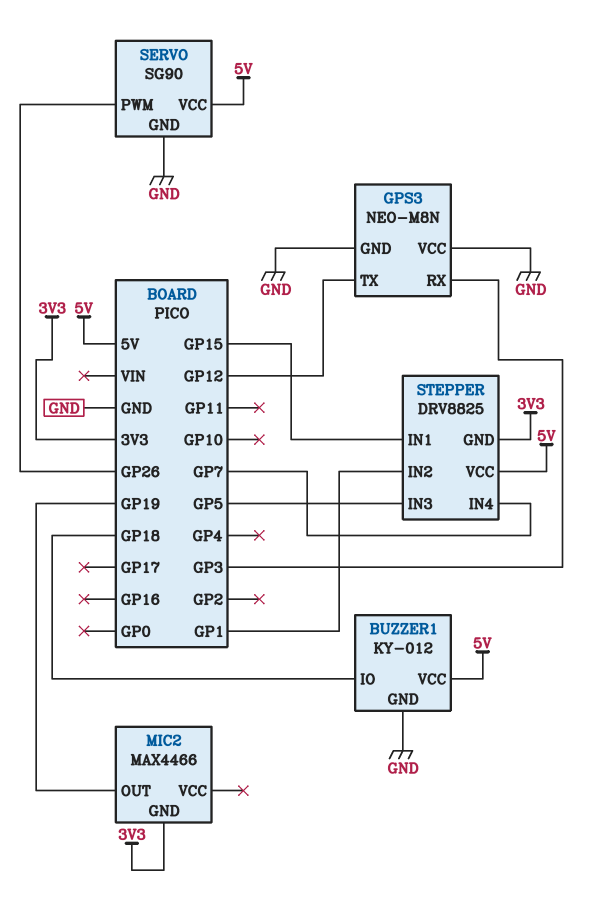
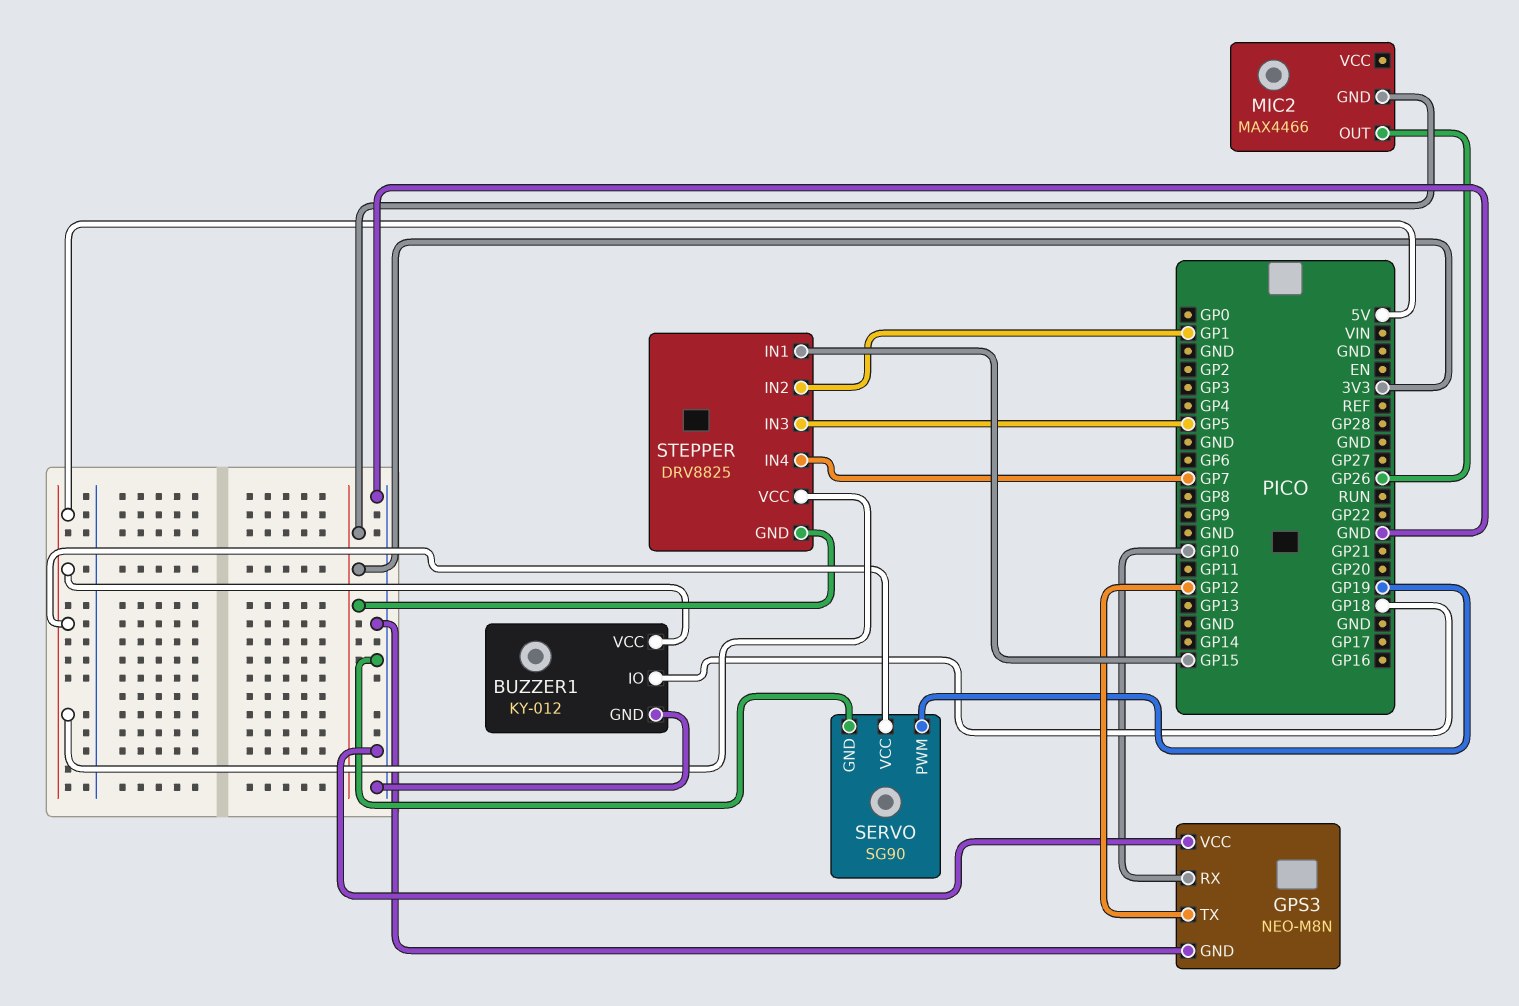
GPS3 pin RX: GP3 -> GP10
MIC2 pin OUT: GP19 -> GP26
SERVO pin PWM: GP26 -> GP19

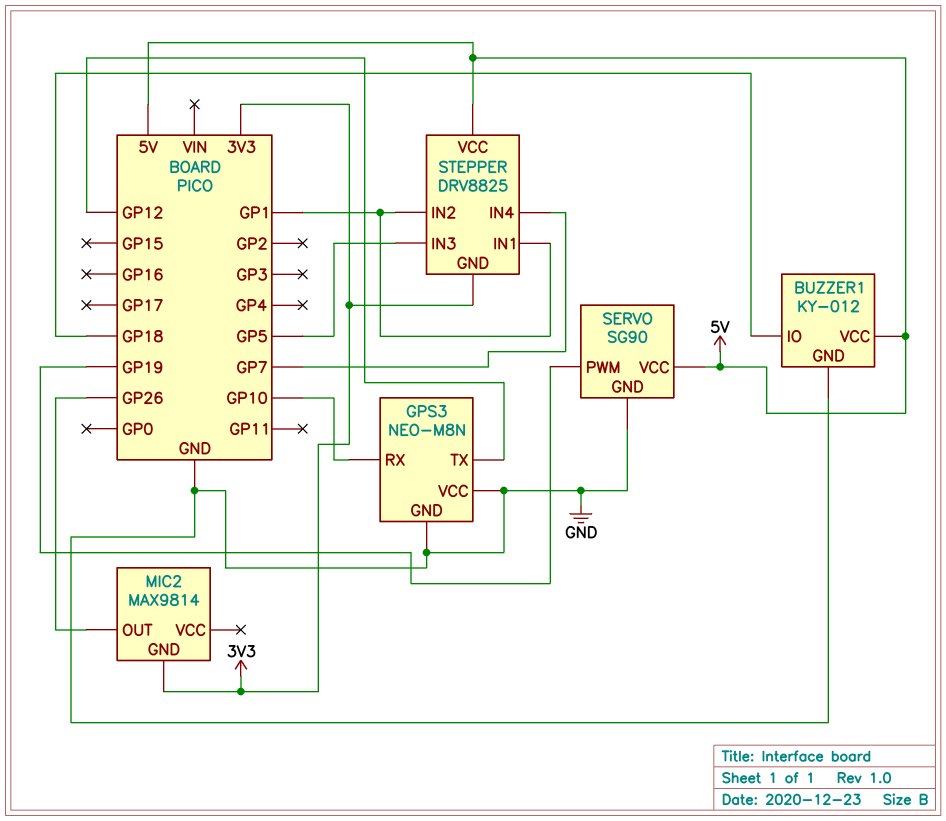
MIC2: MAX4466 -> MAX9814
STEPPER pin IN1: GP15 -> GP1

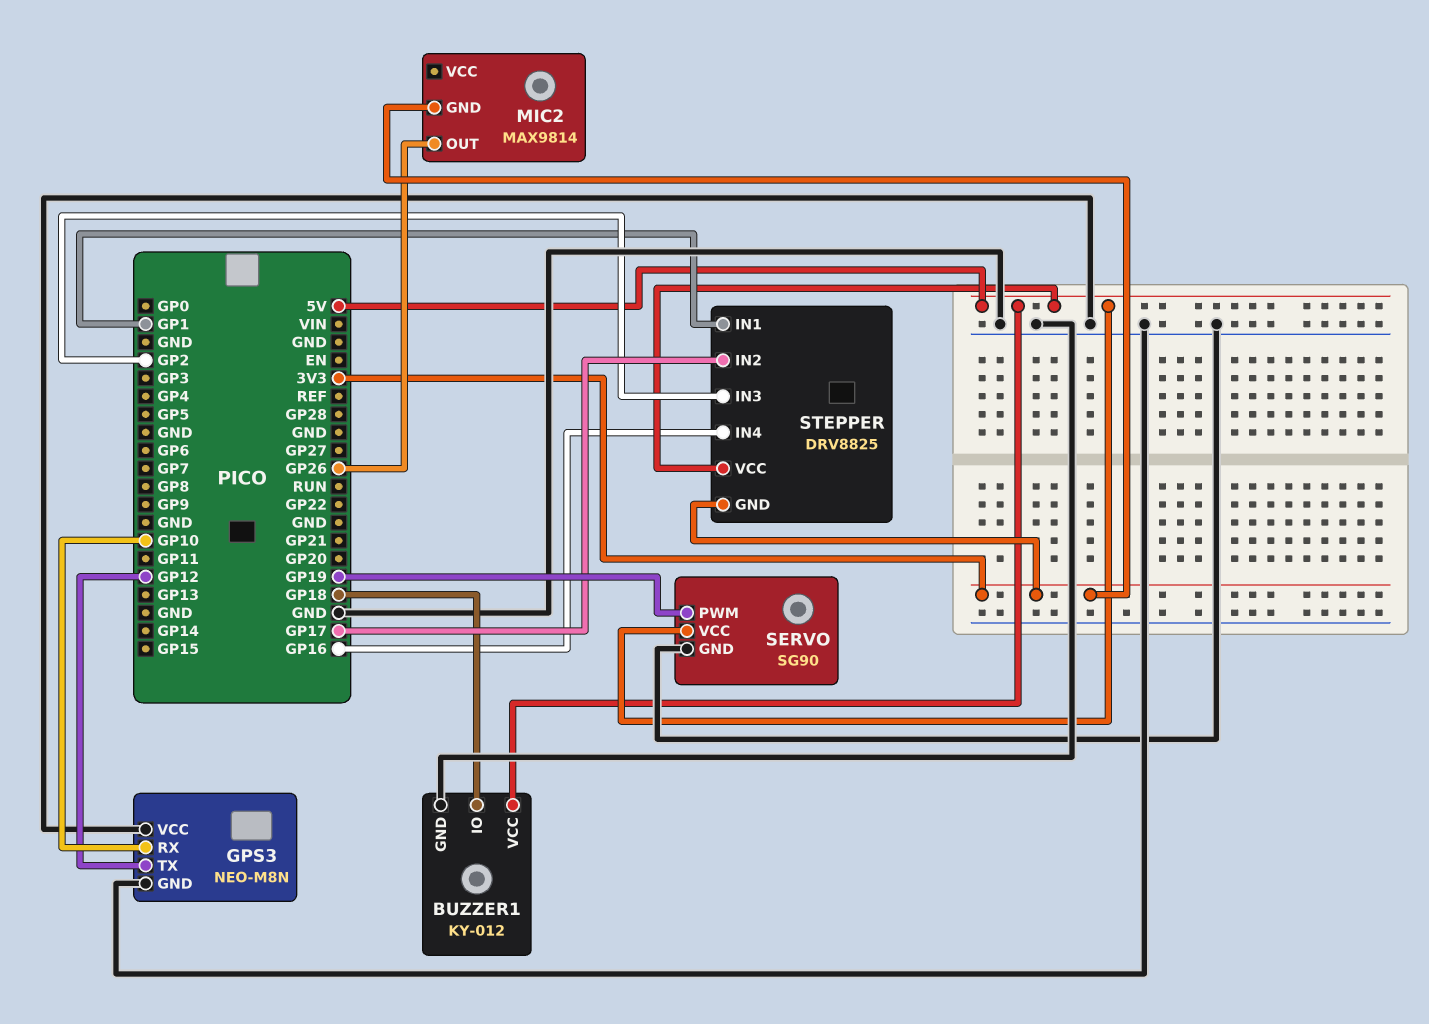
STEPPER pin IN2: GP1 -> GP17
STEPPER pin IN3: GP5 -> GP2
STEPPER pin IN4: GP7 -> GP16

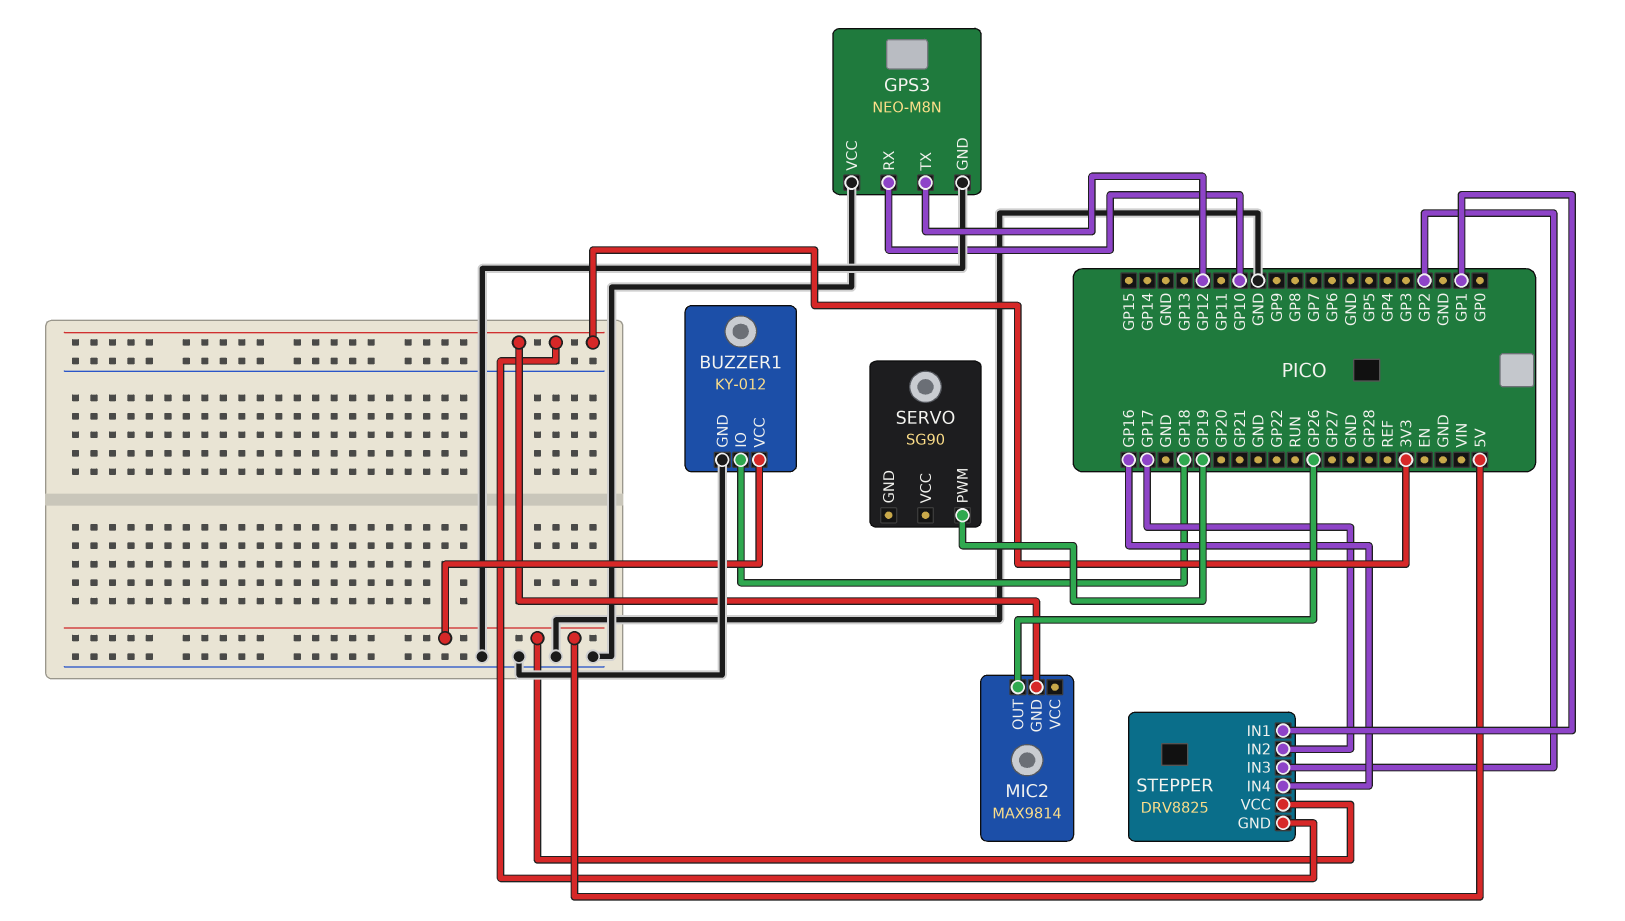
SERVO pin GND: GND -> none
SERVO pin VCC: 5V -> none

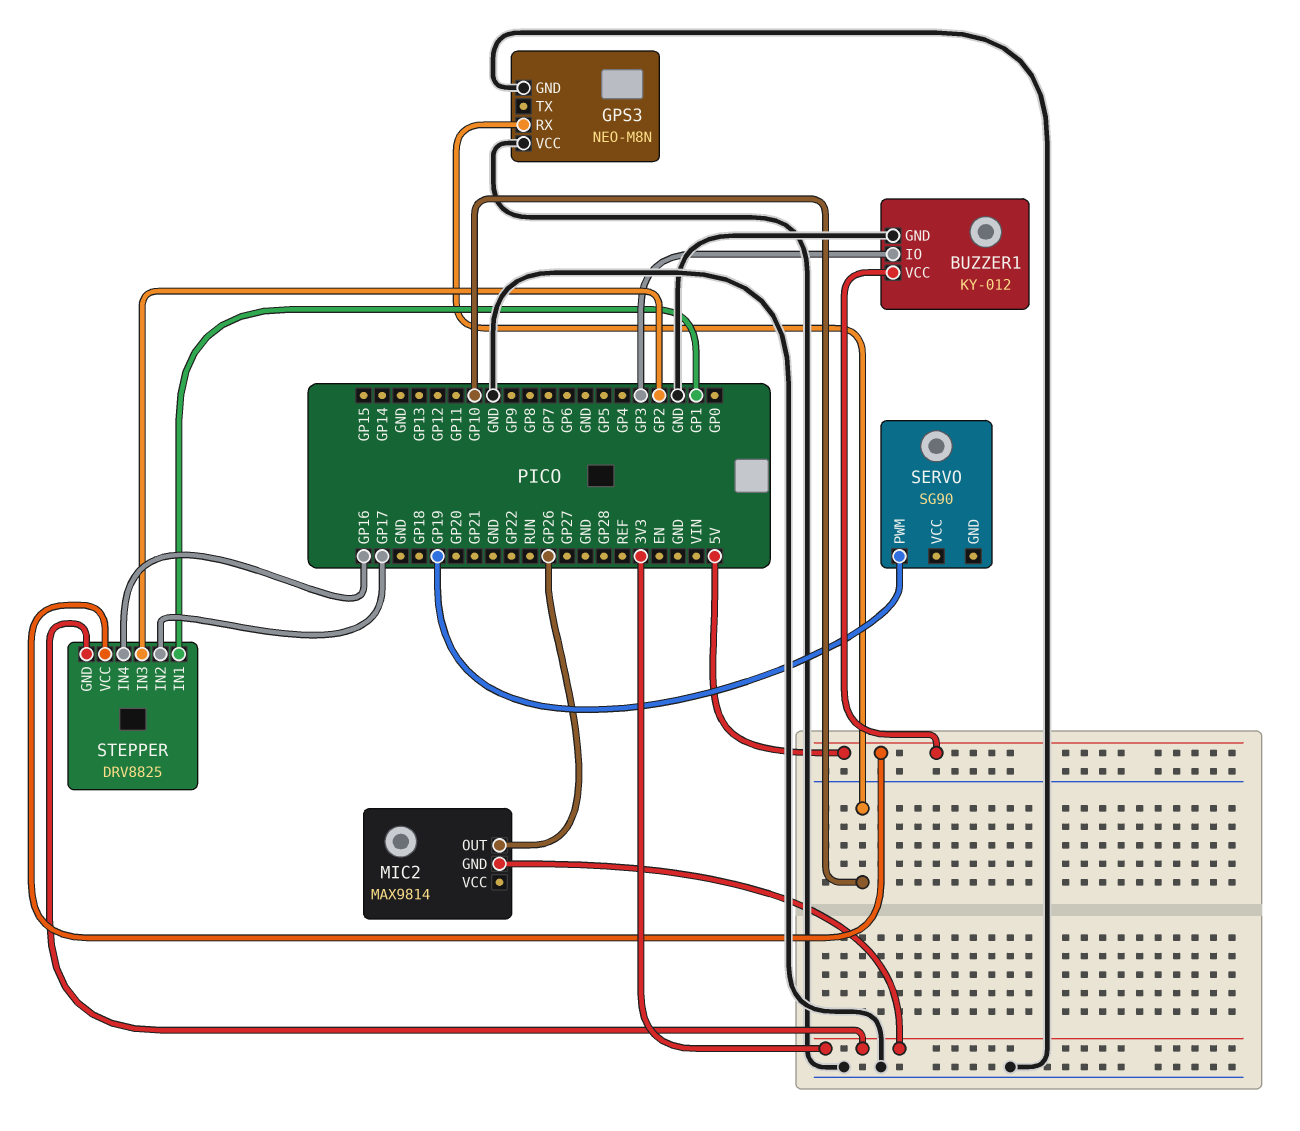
BUZZER1 pin IO: GP18 -> GP3
GPS3 pin TX: GP12 -> none

